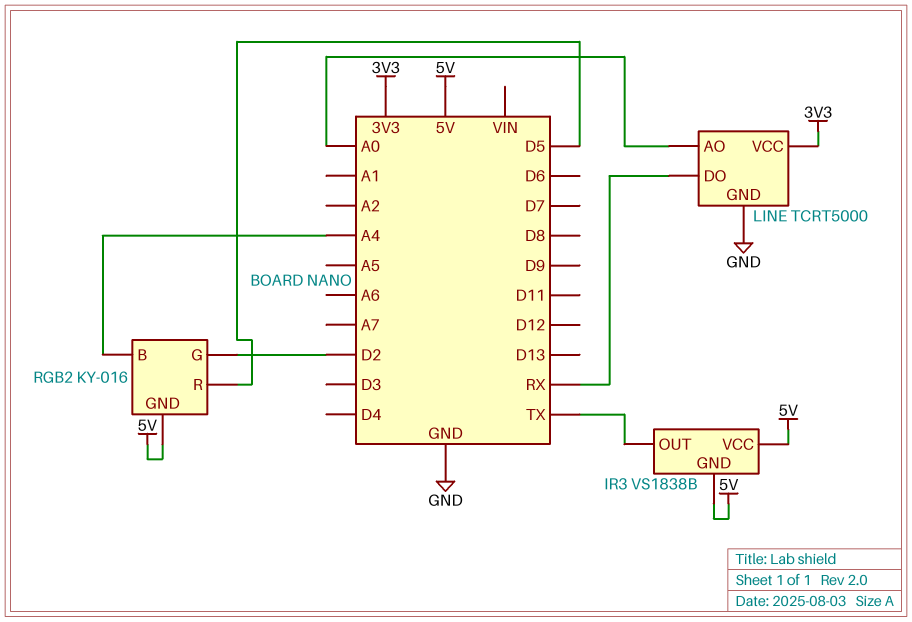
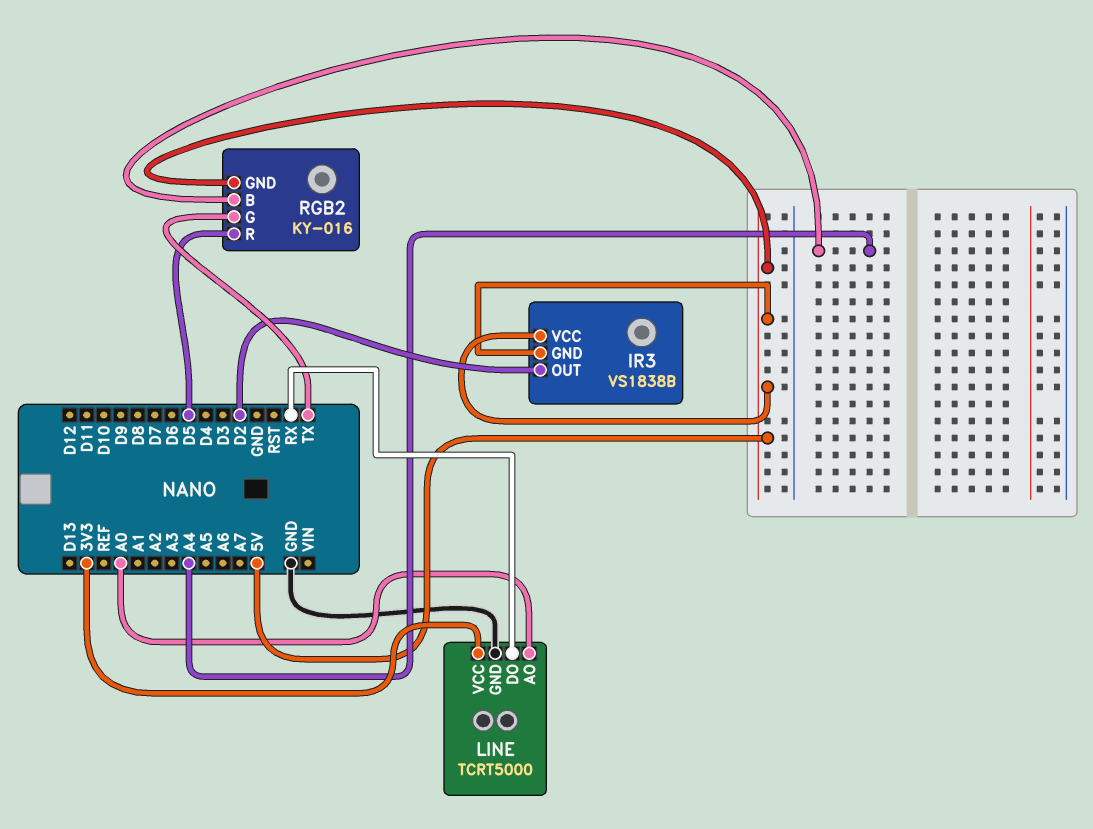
IR3 pin OUT: TX -> D2
RGB2 pin G: D2 -> TX

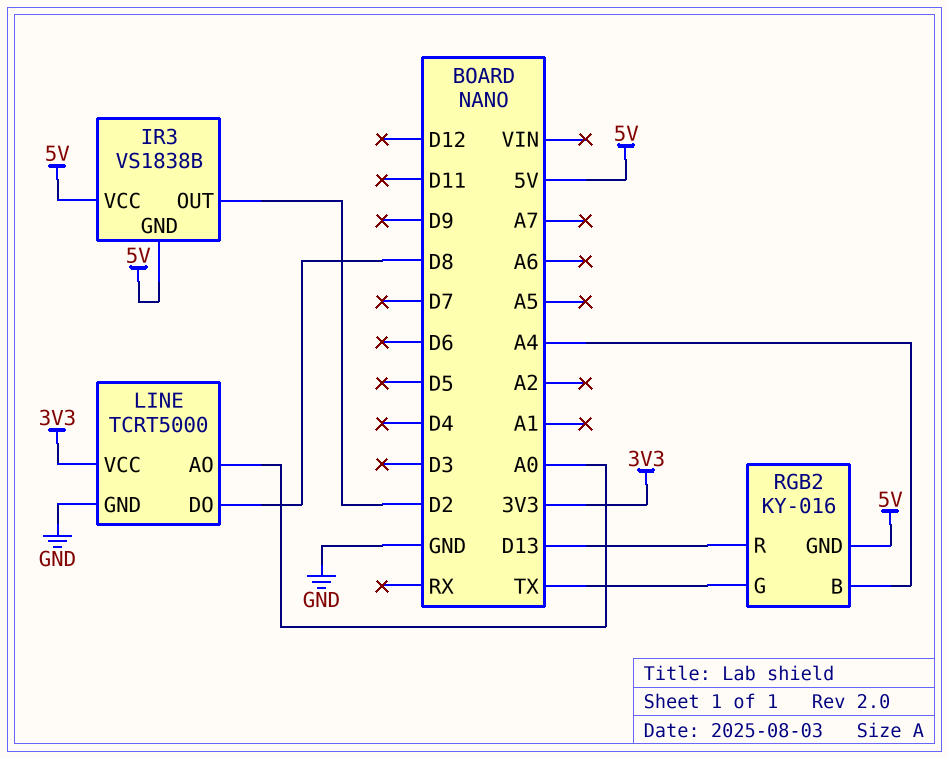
LINE pin DO: RX -> D8
RGB2 pin R: D5 -> D13

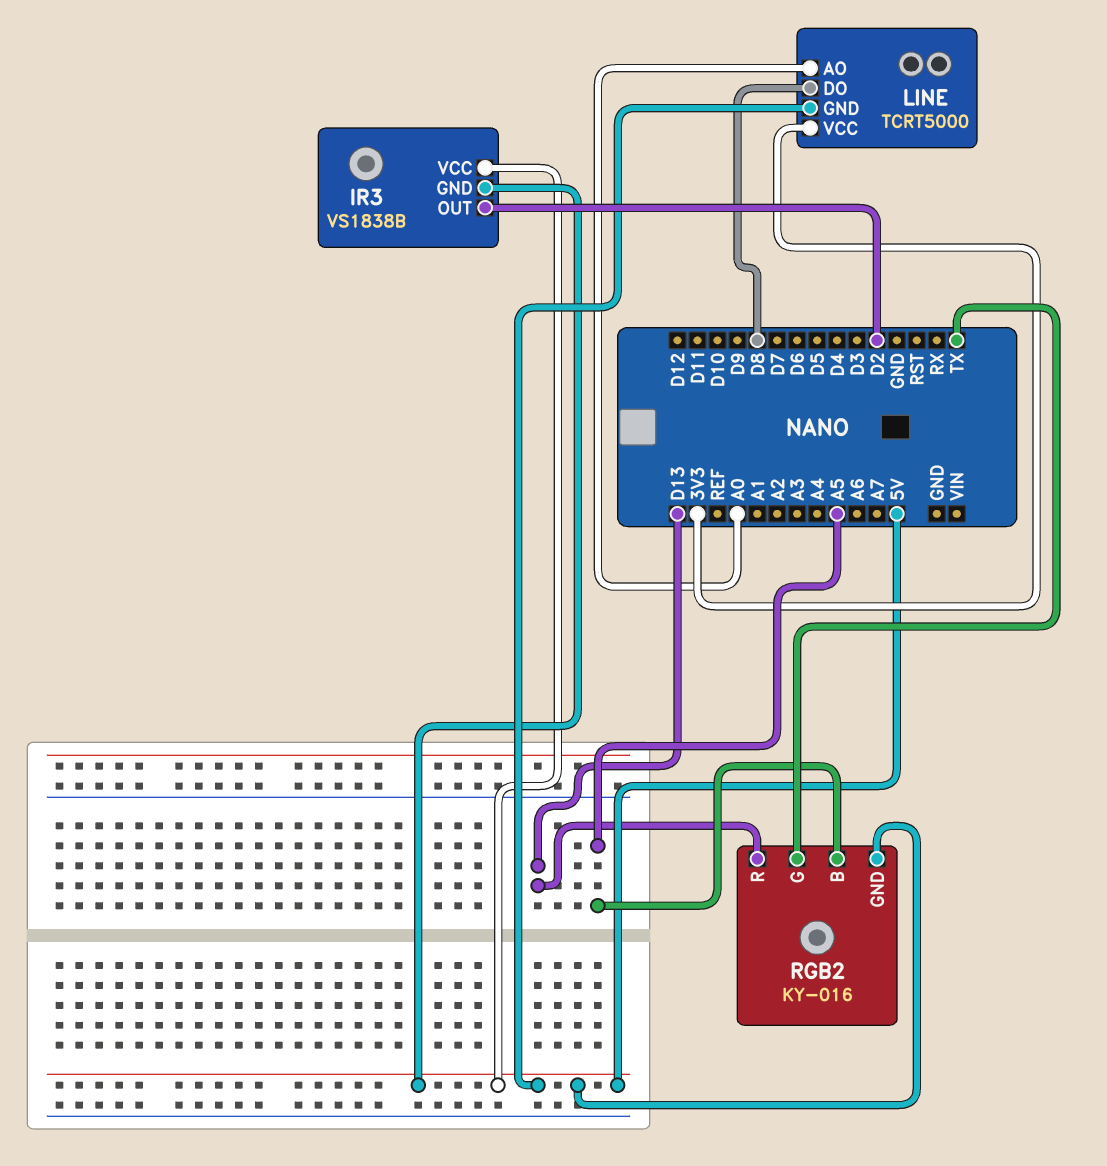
LINE pin GND: GND -> 5V
RGB2 pin B: A4 -> A5

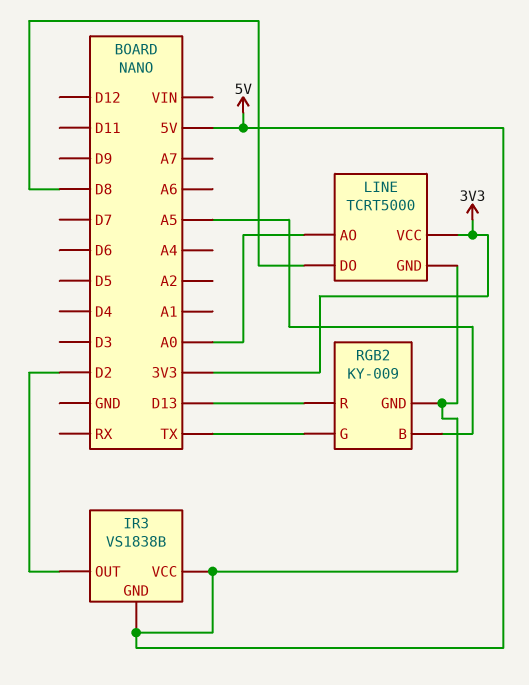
RGB2: KY-016 -> KY-009

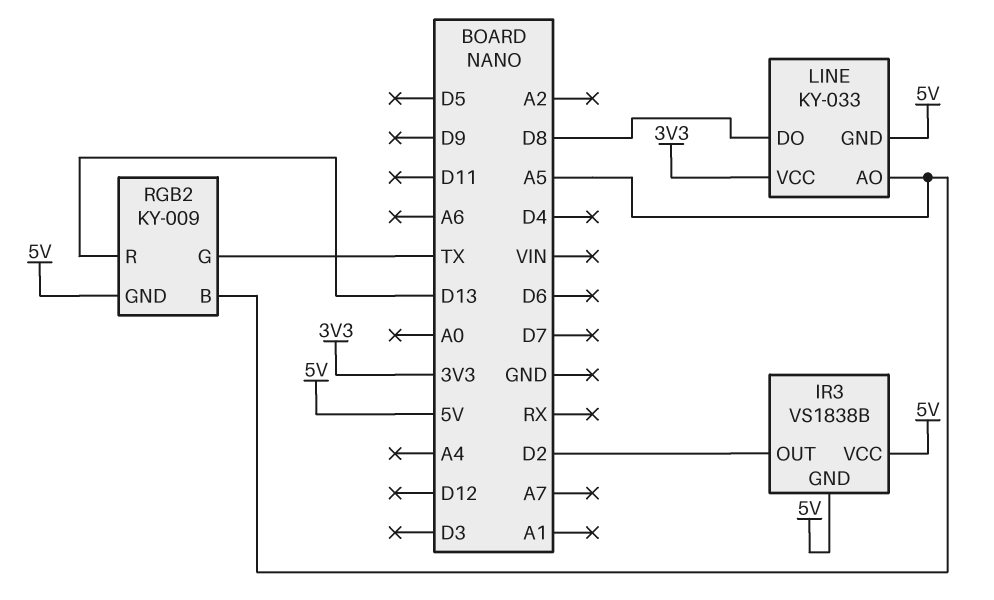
LINE: TCRT5000 -> KY-033
LINE pin AO: A0 -> A5

